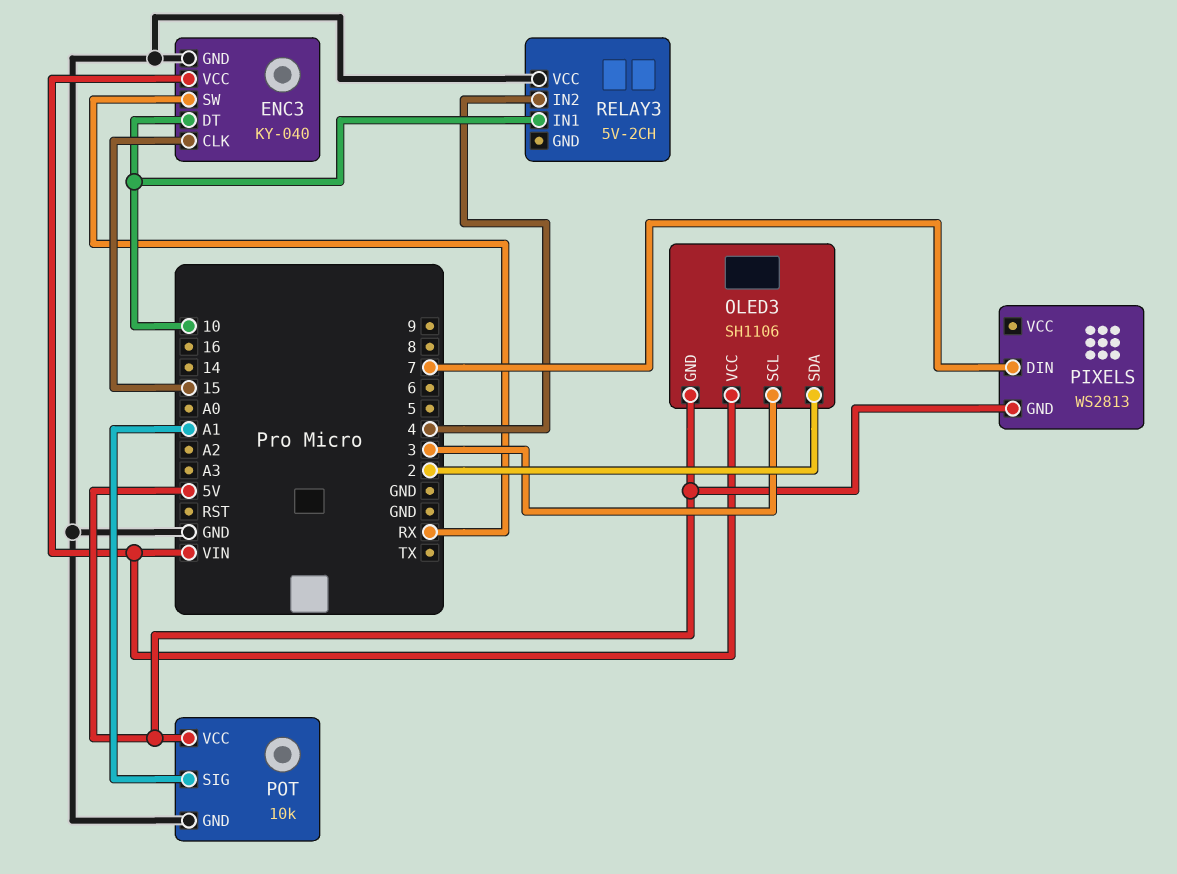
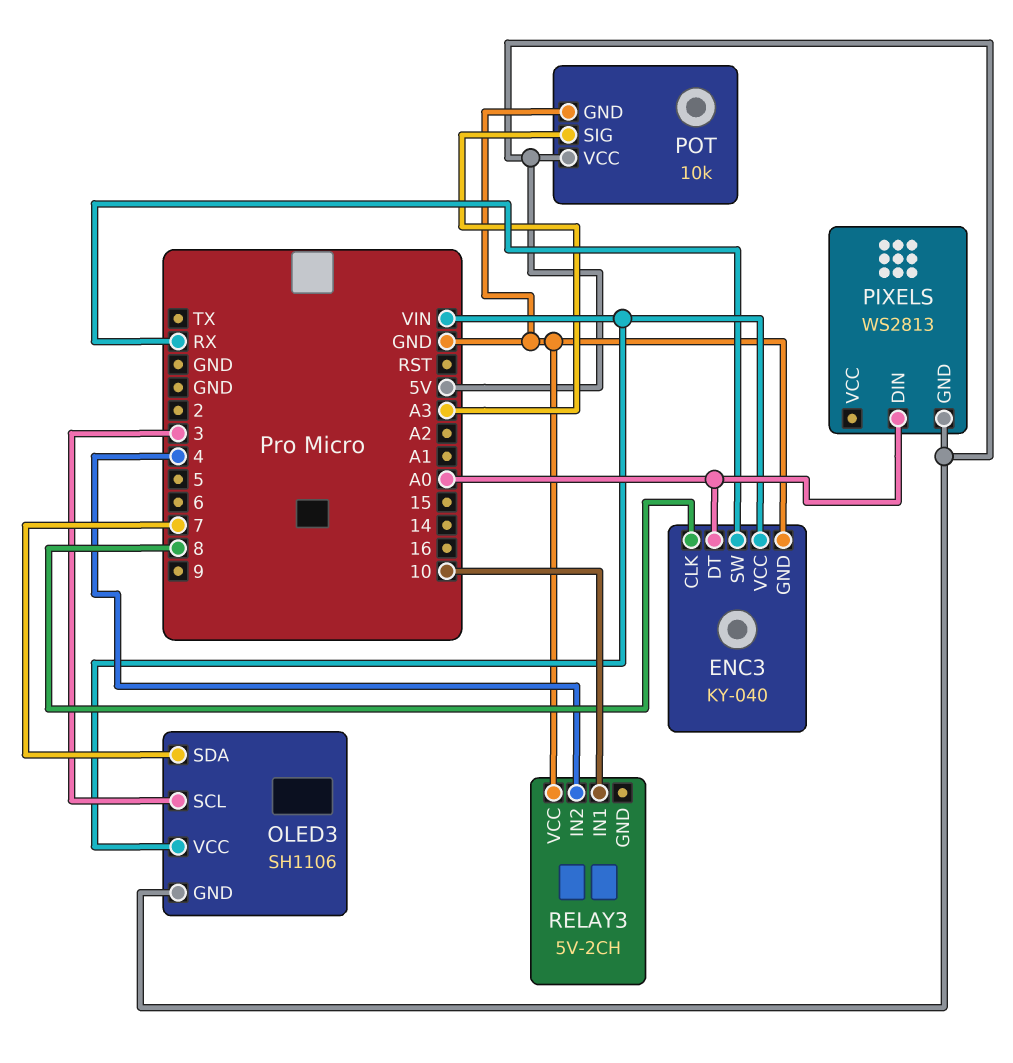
ENC3 pin CLK: 15 -> 8
ENC3 pin DT: 10 -> A0
OLED3 pin SDA: 2 -> 7
PIXELS pin DIN: 7 -> A0
POT pin SIG: A1 -> A3

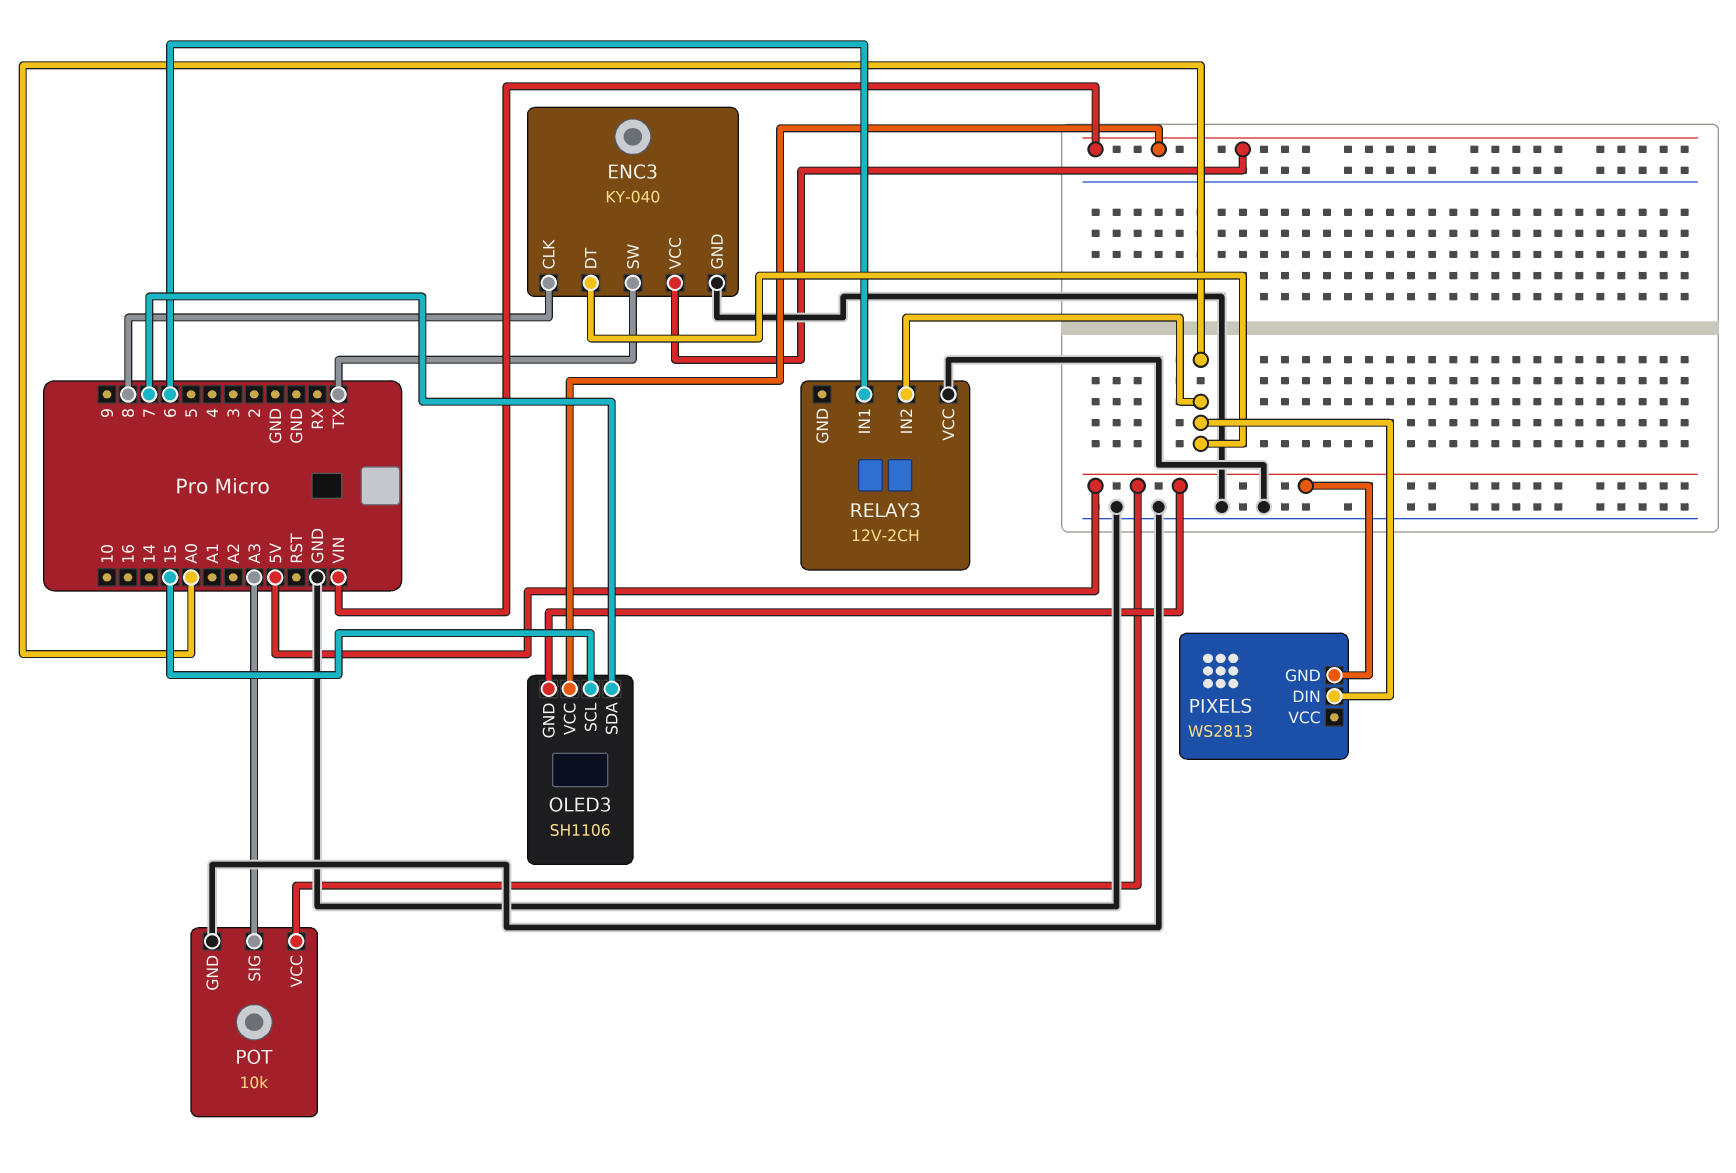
ENC3 pin SW: RX -> TX
OLED3 pin SCL: 3 -> 15
RELAY3: 5V-2CH -> 12V-2CH
RELAY3 pin IN1: 10 -> 6
RELAY3 pin IN2: 4 -> A0

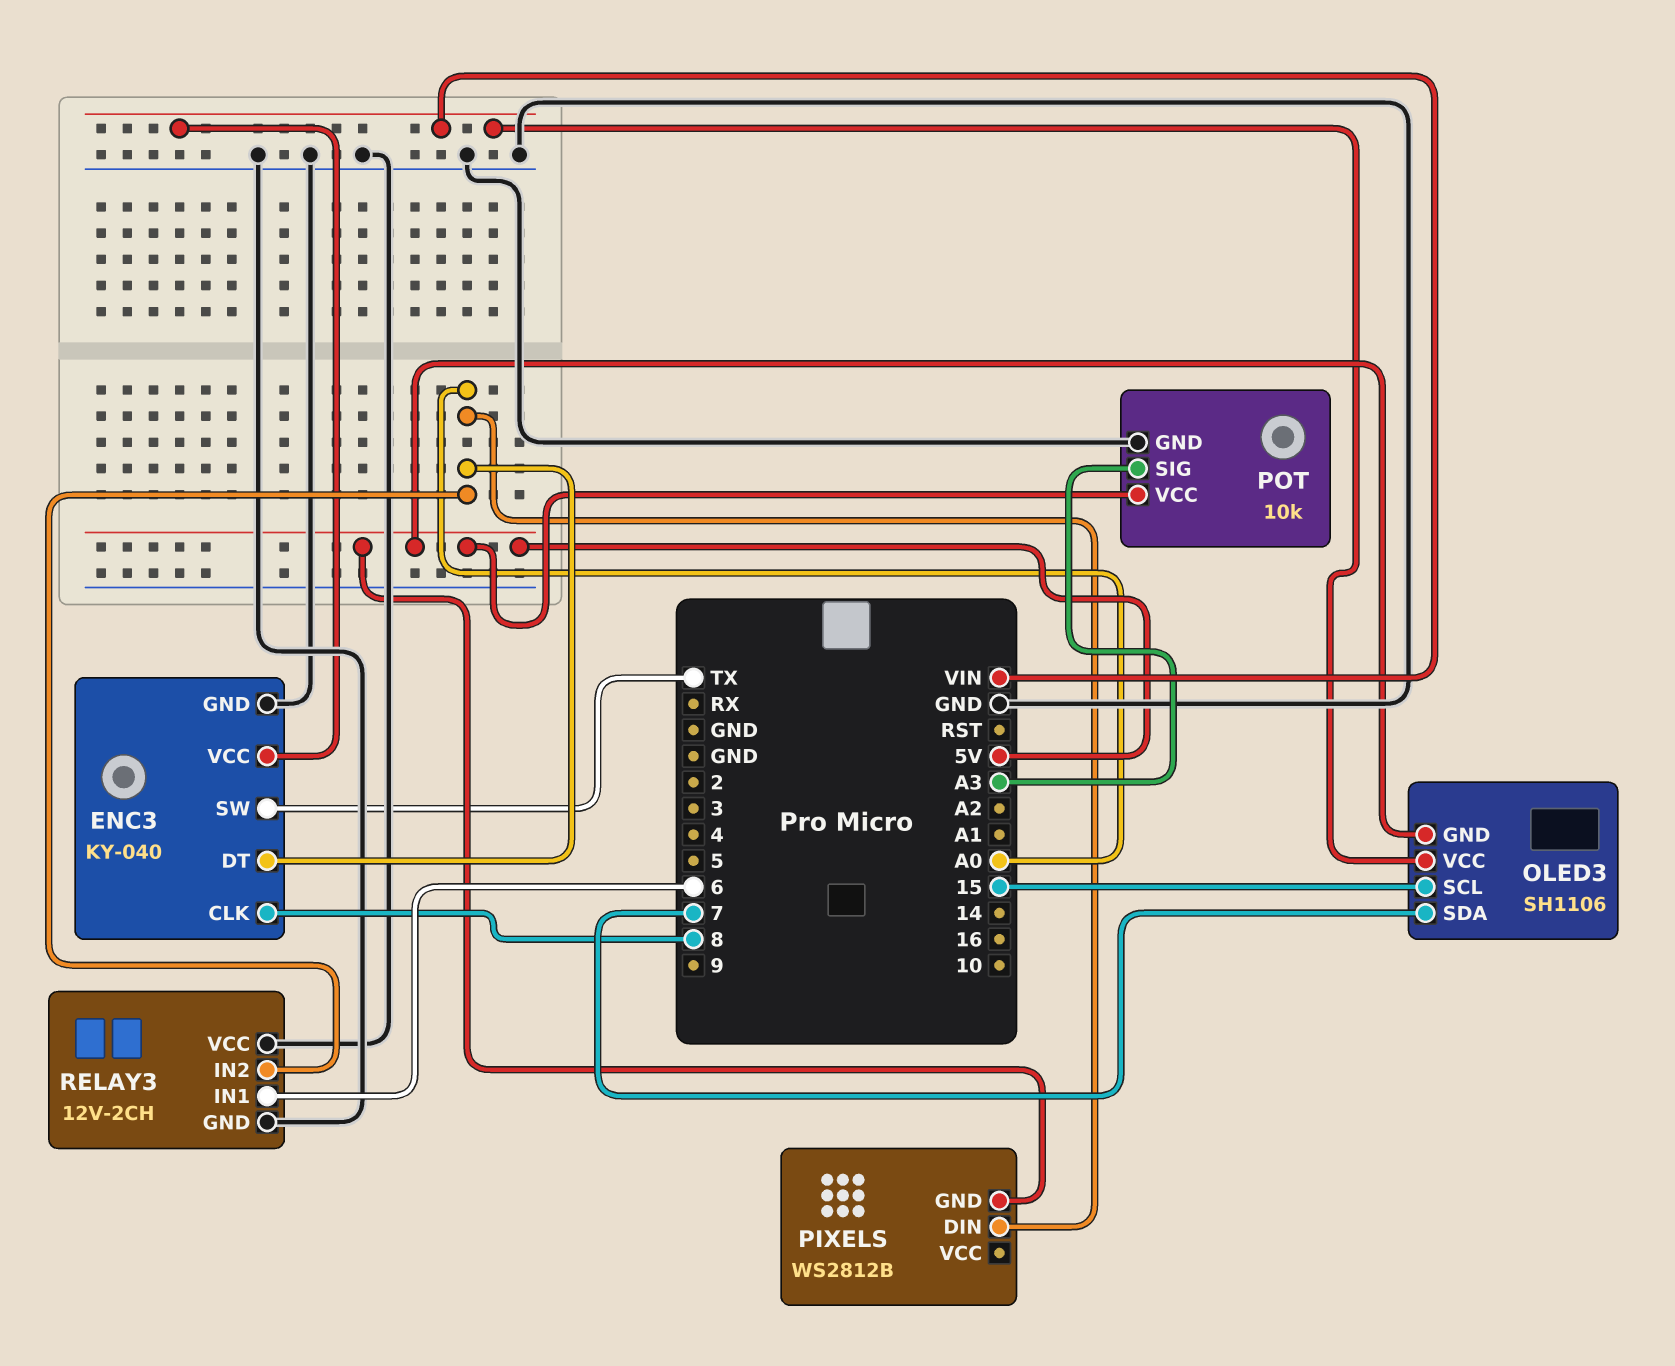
PIXELS: WS2813 -> WS2812B
RELAY3 pin GND: none -> GND

